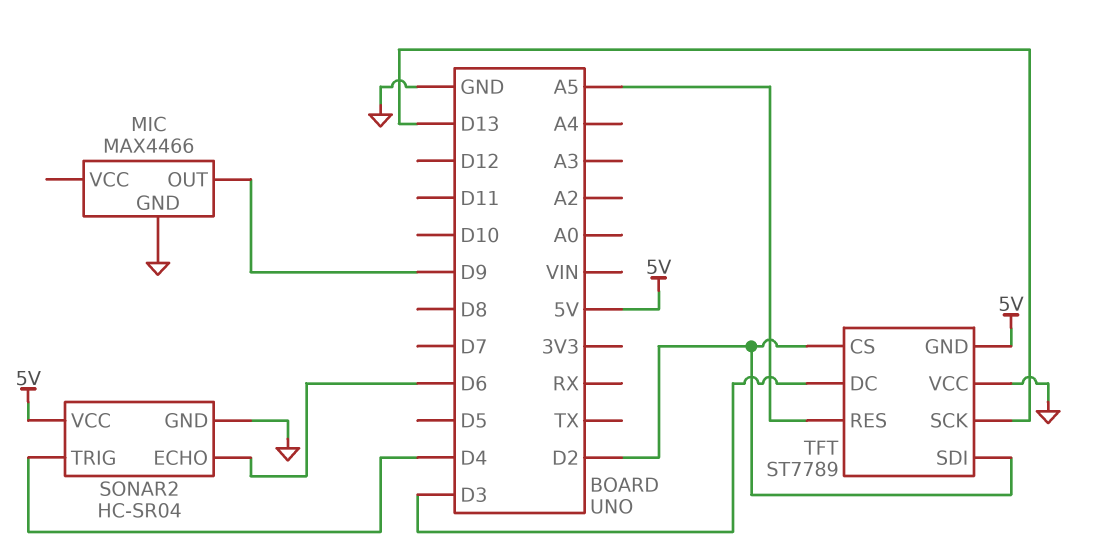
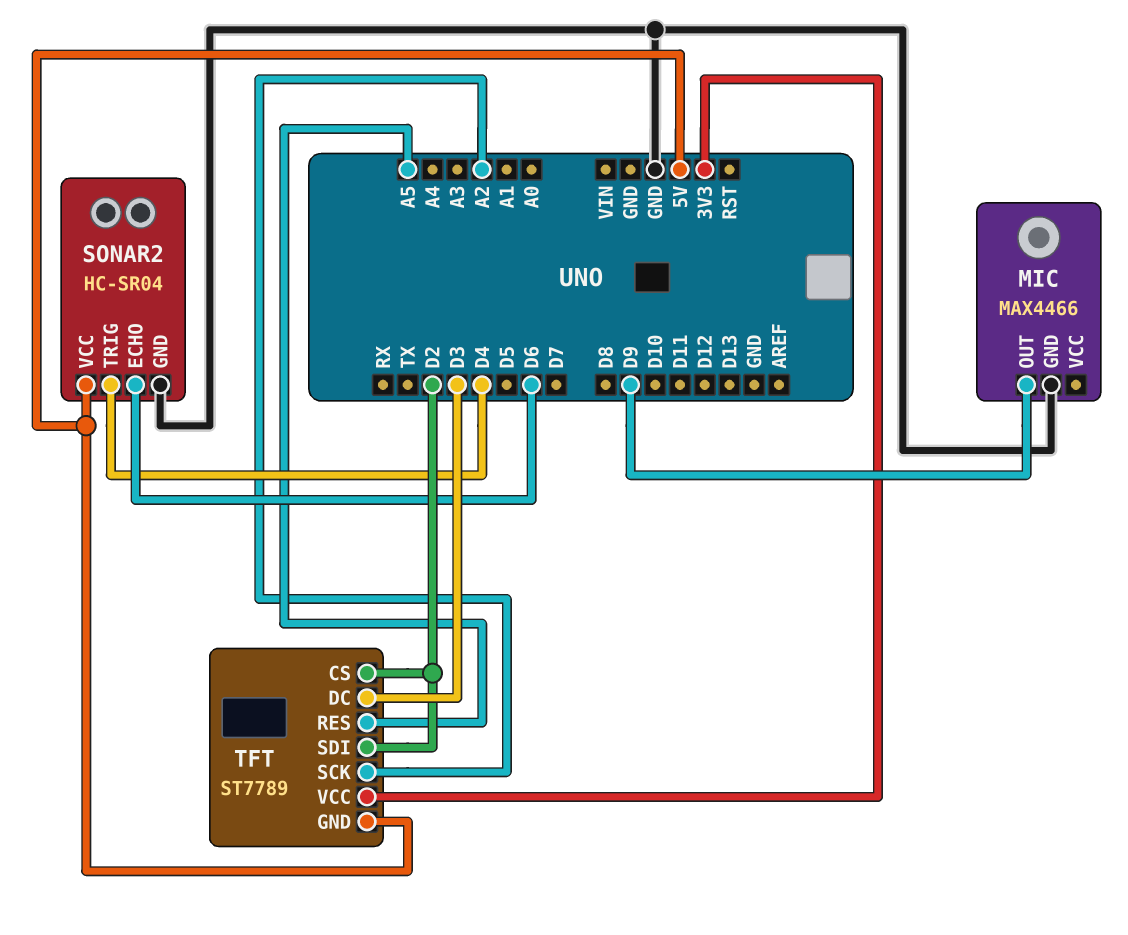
TFT pin SCK: D13 -> A2
TFT pin VCC: GND -> 3V3

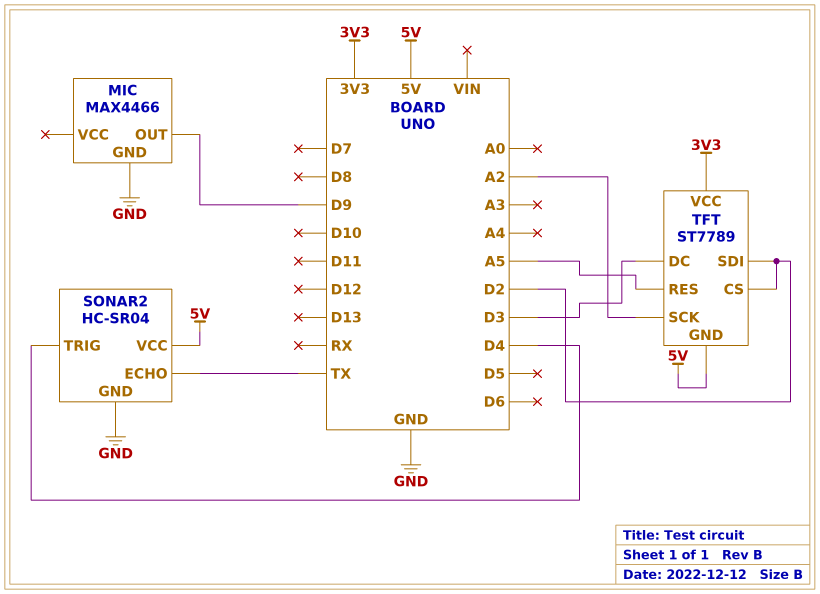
SONAR2 pin ECHO: D6 -> TX

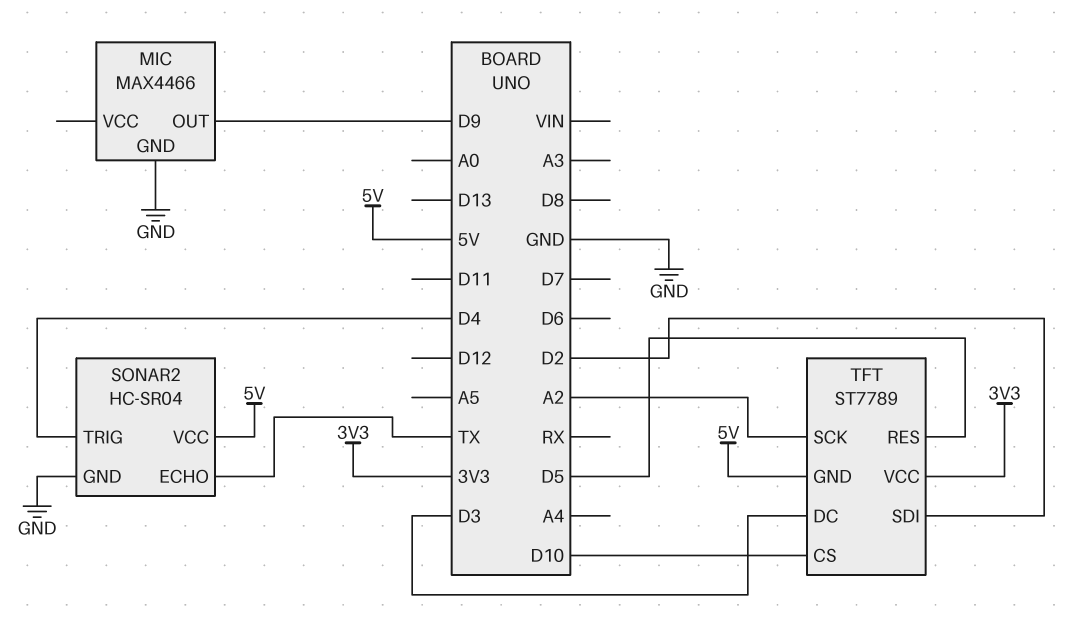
TFT pin CS: D2 -> D10
TFT pin RES: A5 -> D5

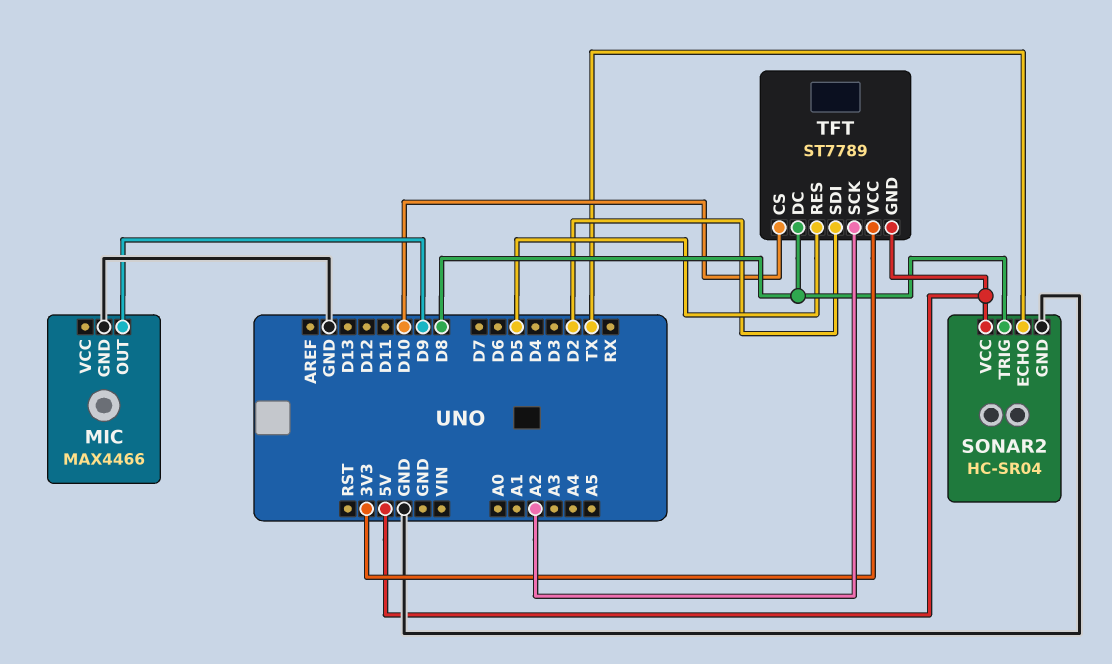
SONAR2 pin TRIG: D4 -> D8
TFT pin DC: D3 -> D8

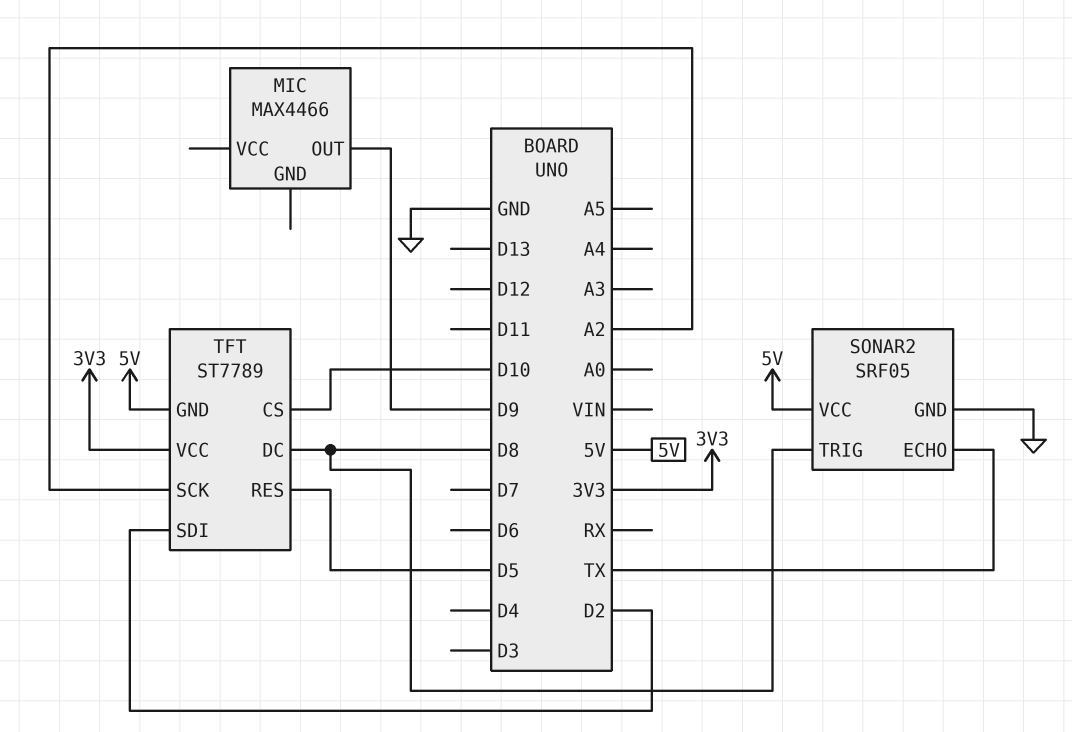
MIC pin GND: GND -> none
SONAR2: HC-SR04 -> SRF05

